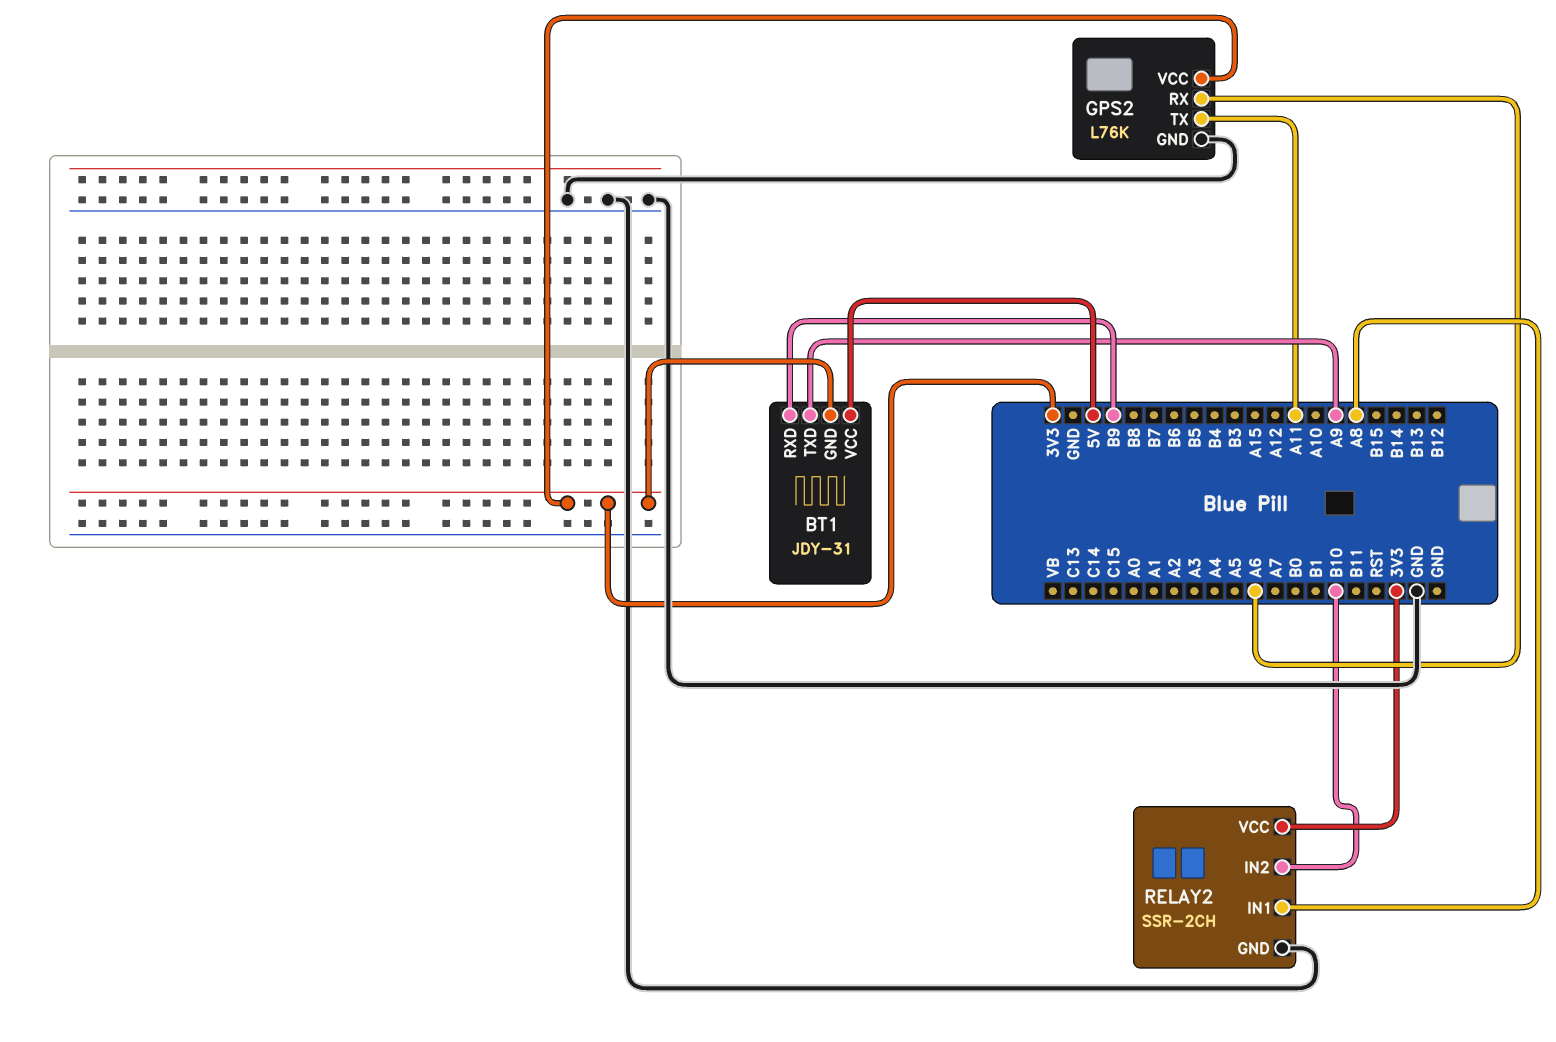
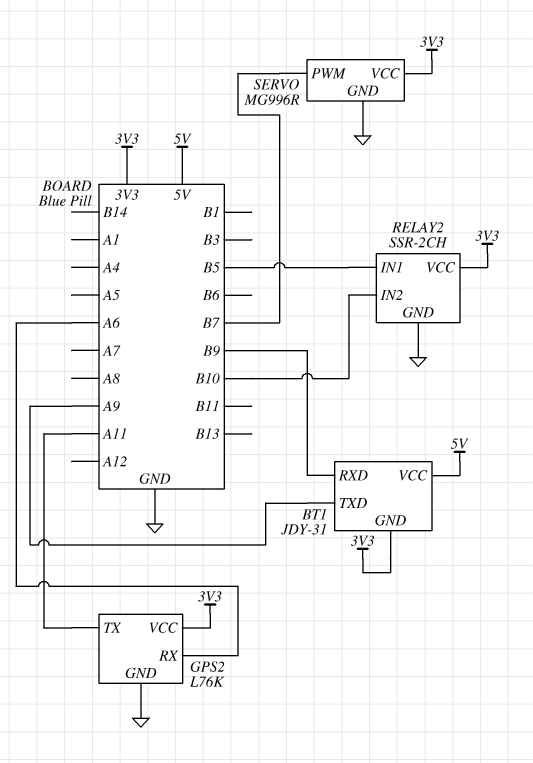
RELAY2 pin IN1: A8 -> B5
SERVO: none -> MG996R
SERVO pin GND: none -> GND
SERVO pin PWM: none -> B7
SERVO pin VCC: none -> 3V3

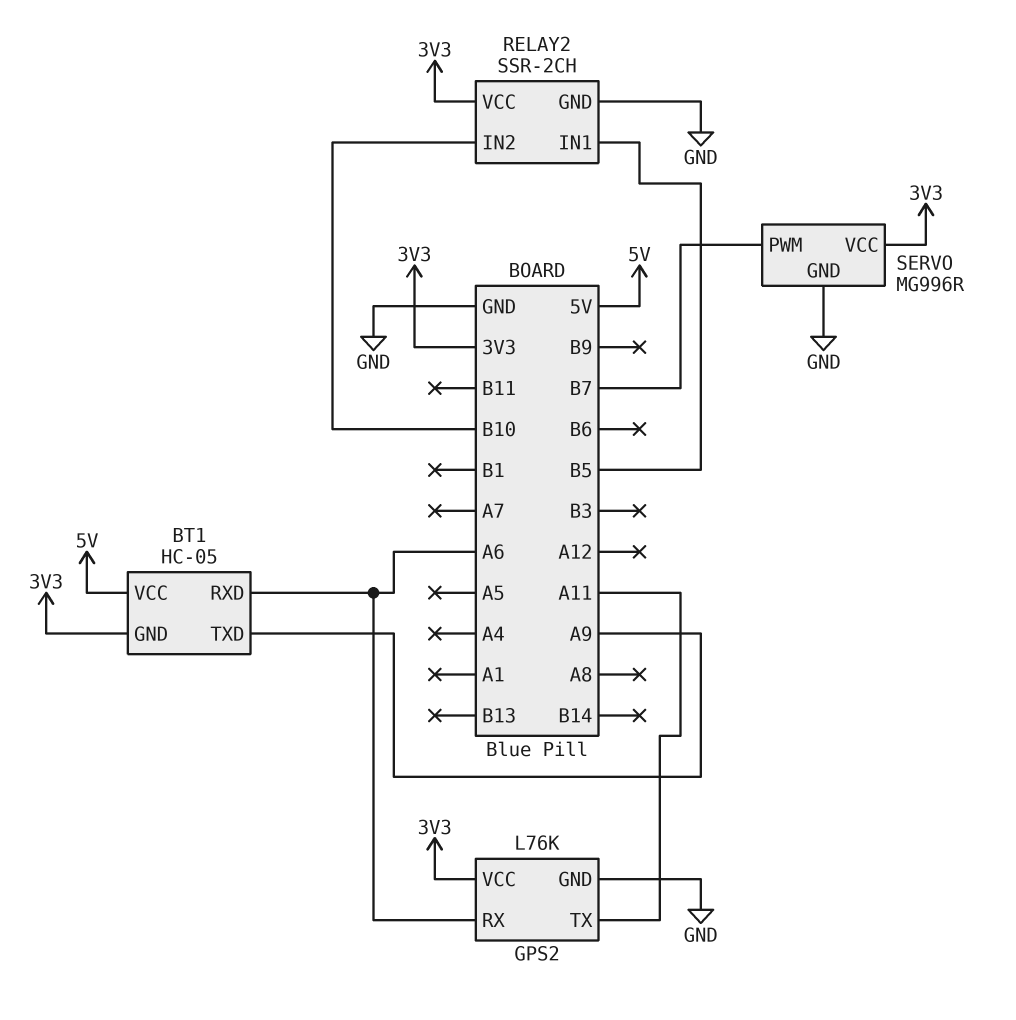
BT1: JDY-31 -> HC-05
BT1 pin RXD: B9 -> A6

